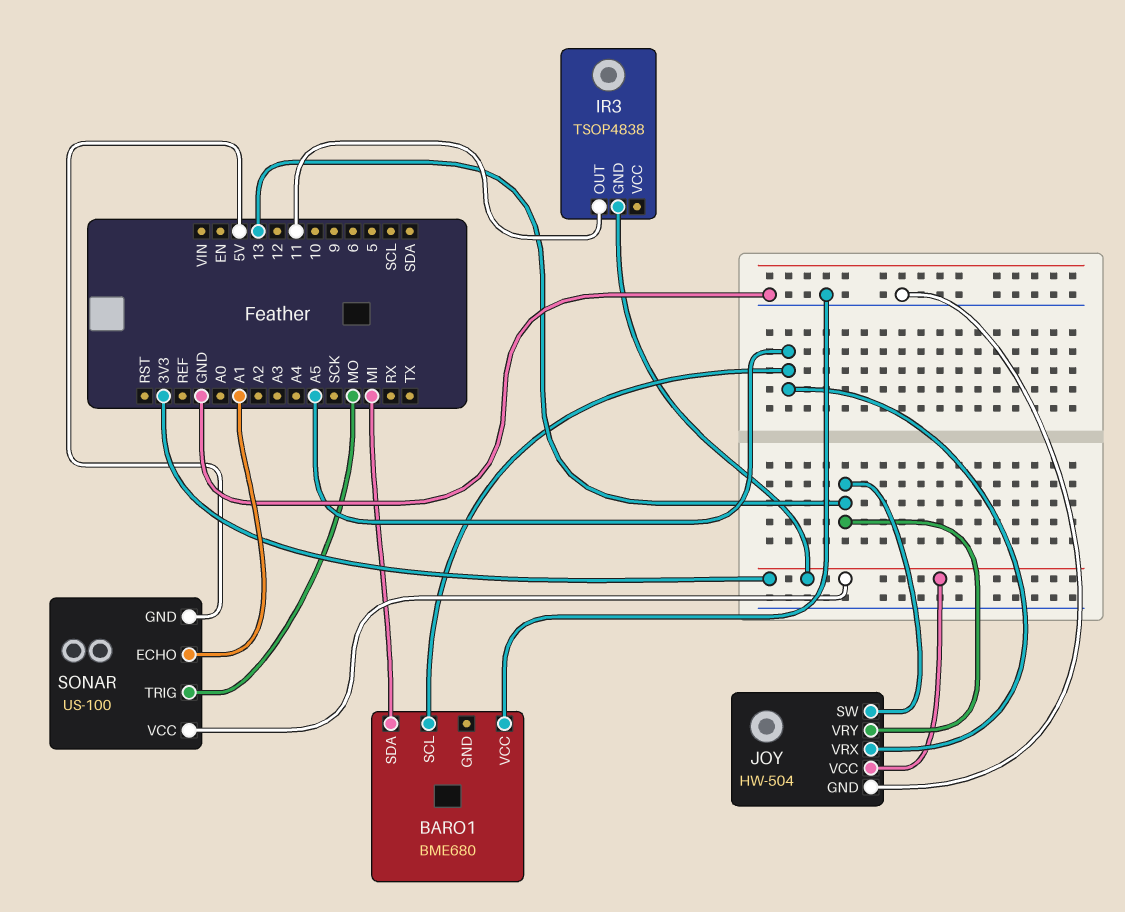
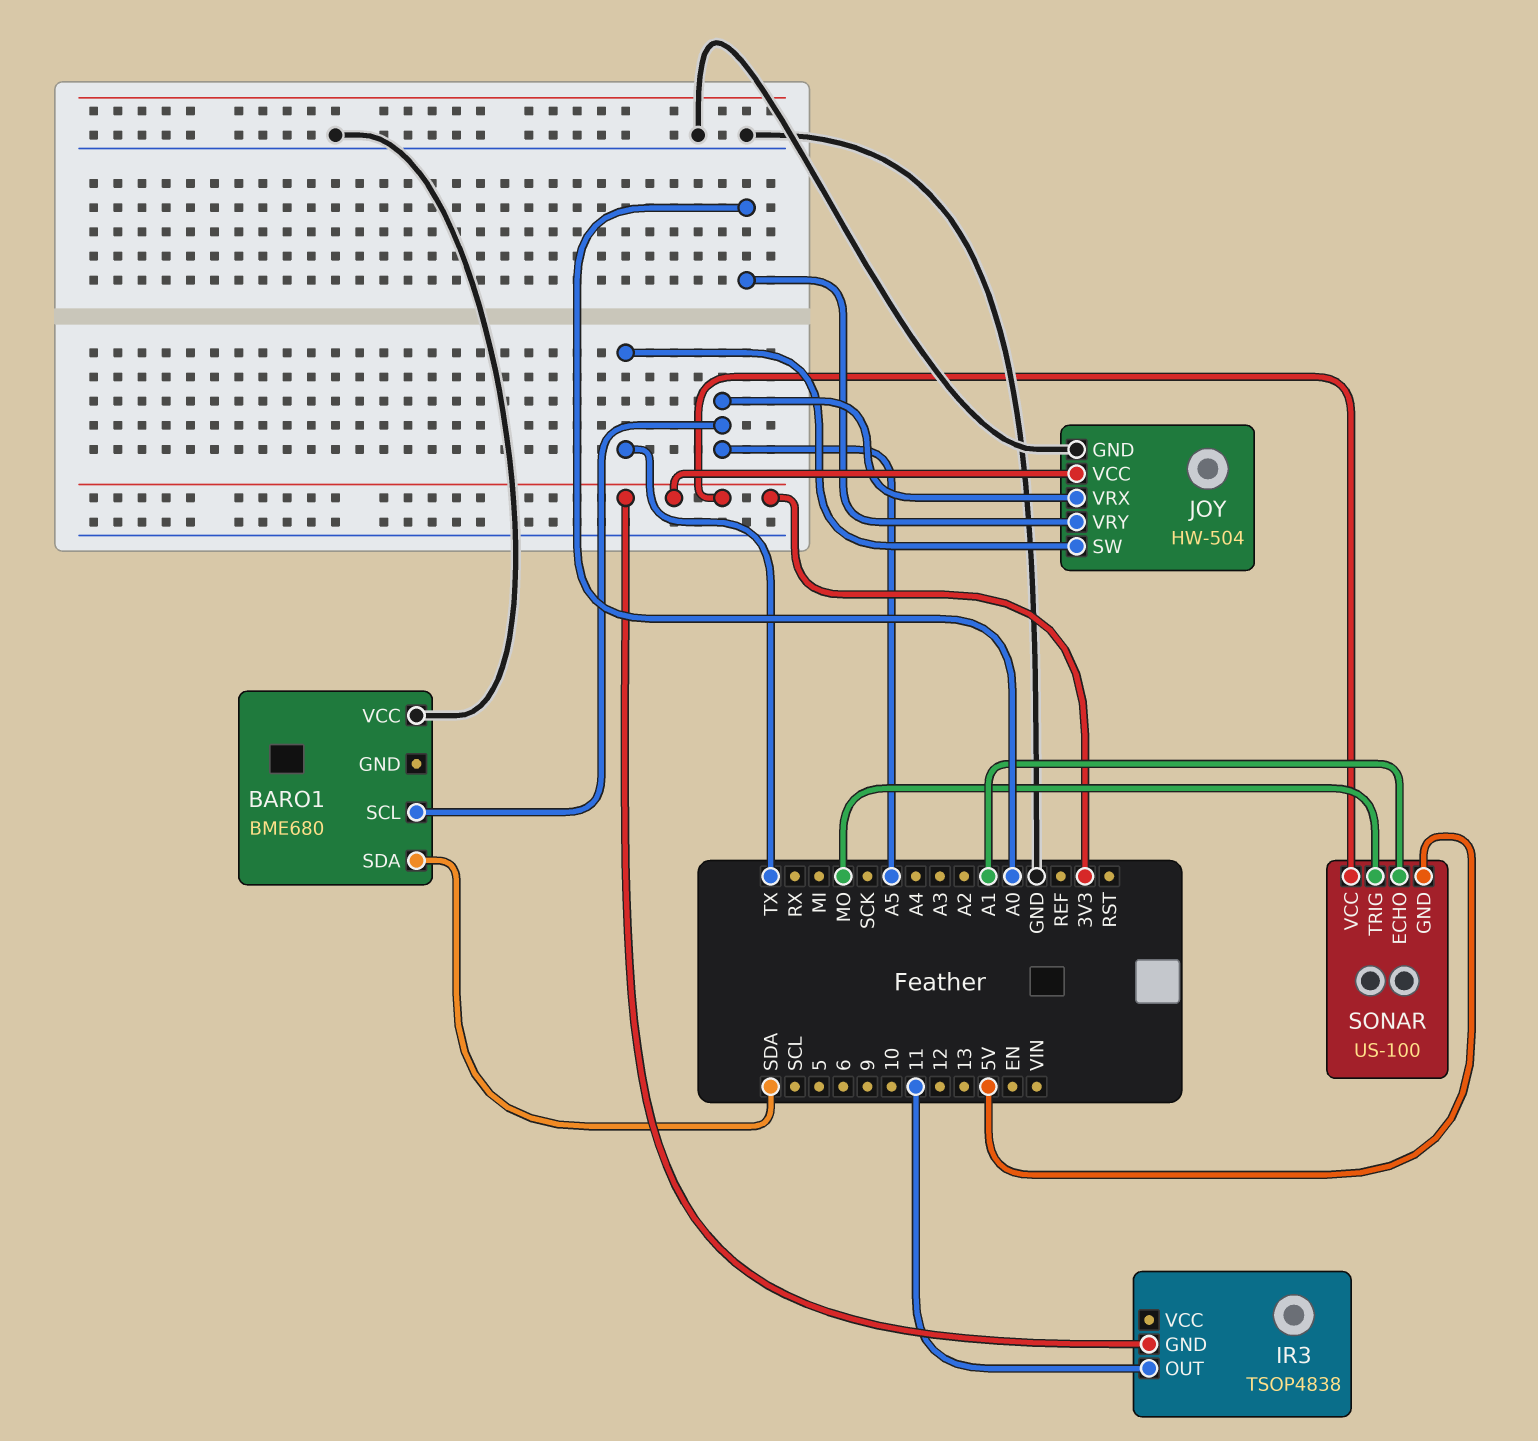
BARO1 pin SDA: MI -> SDA
JOY pin SW: 13 -> TX
JOY pin VRY: 13 -> A0

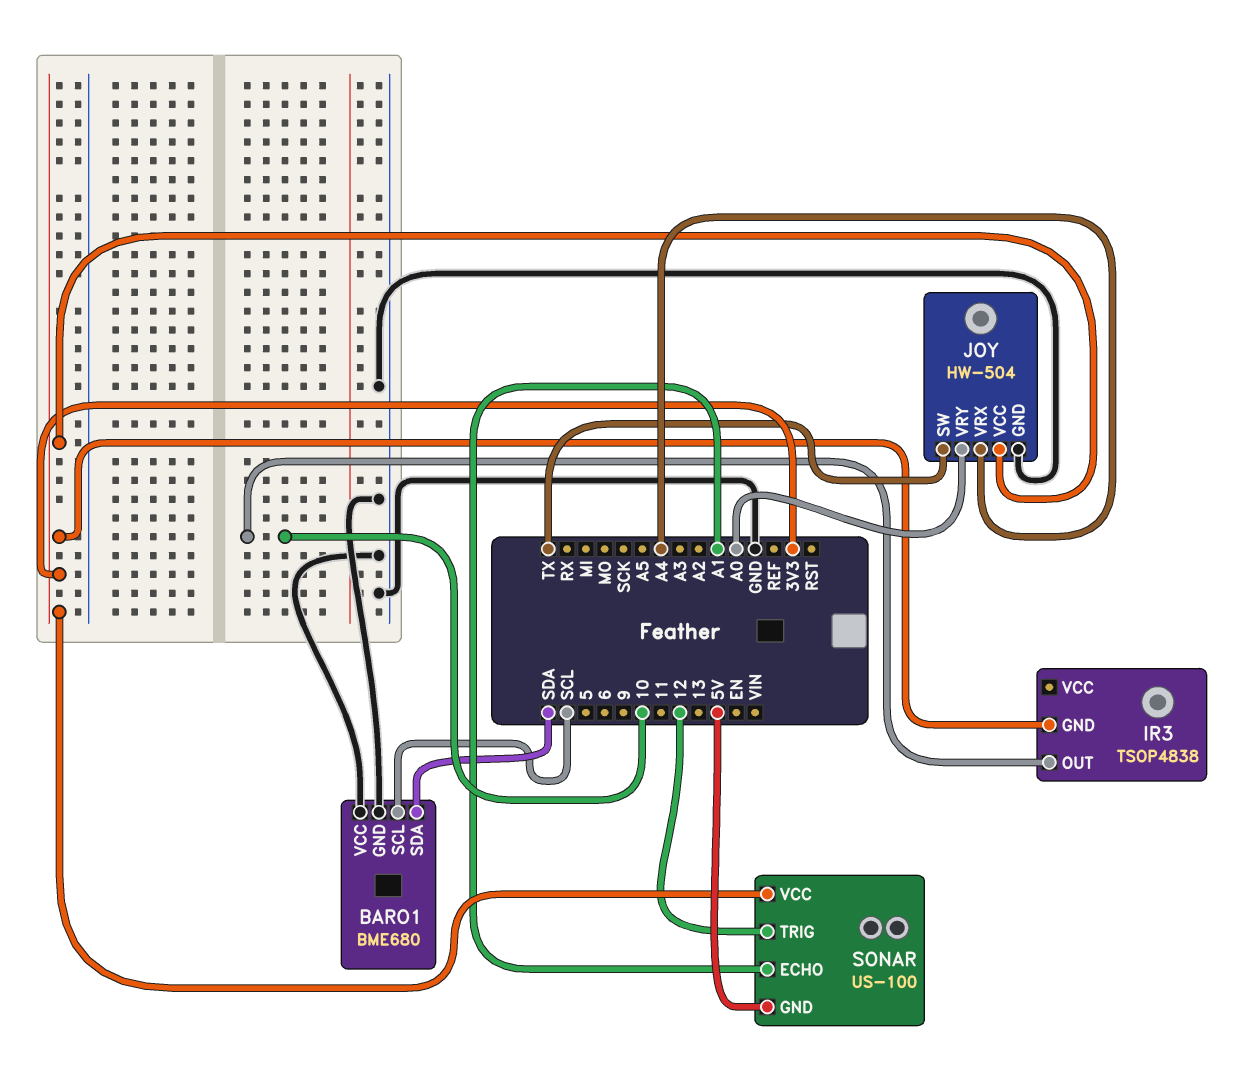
BARO1 pin GND: none -> GND
BARO1 pin SCL: A5 -> SCL
IR3 pin OUT: 11 -> 10
JOY pin VRX: A5 -> A4
SONAR pin TRIG: MO -> 12

